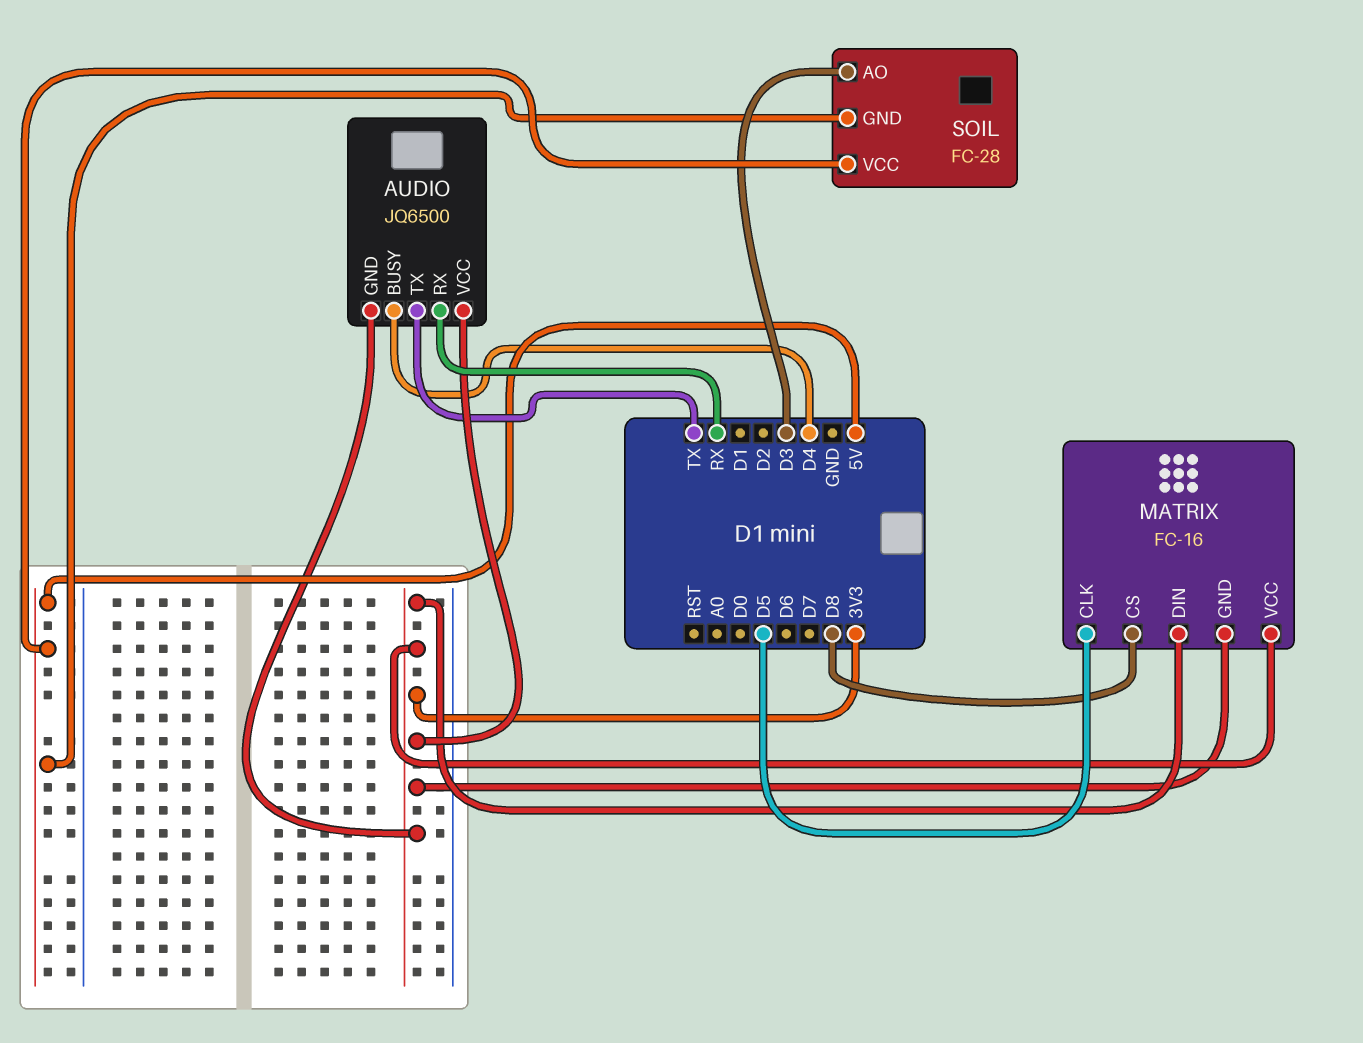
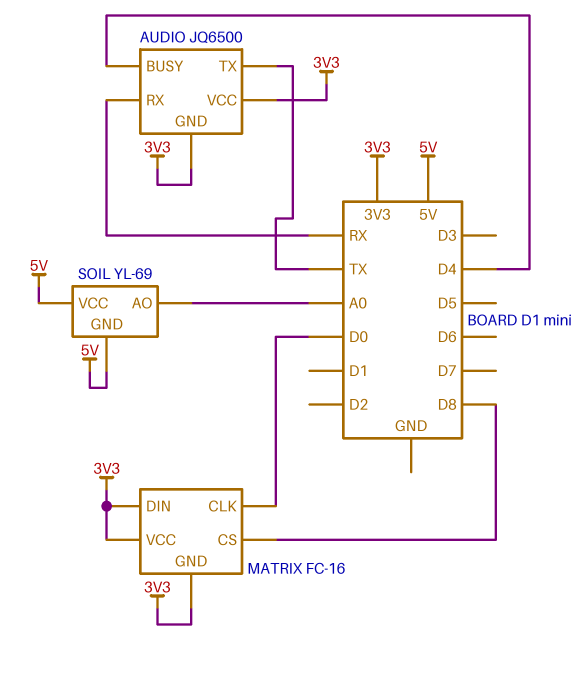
MATRIX pin CLK: D5 -> D0
SOIL: FC-28 -> YL-69
SOIL pin AO: D3 -> A0

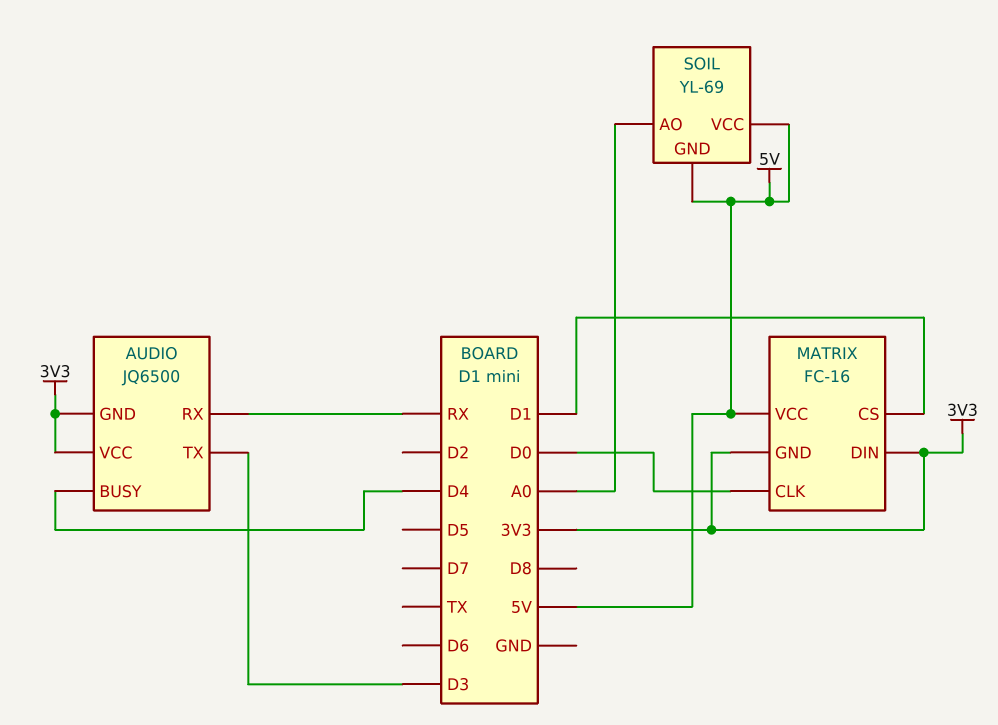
AUDIO pin TX: TX -> D3
MATRIX pin CS: D8 -> D1
MATRIX pin VCC: 3V3 -> 5V

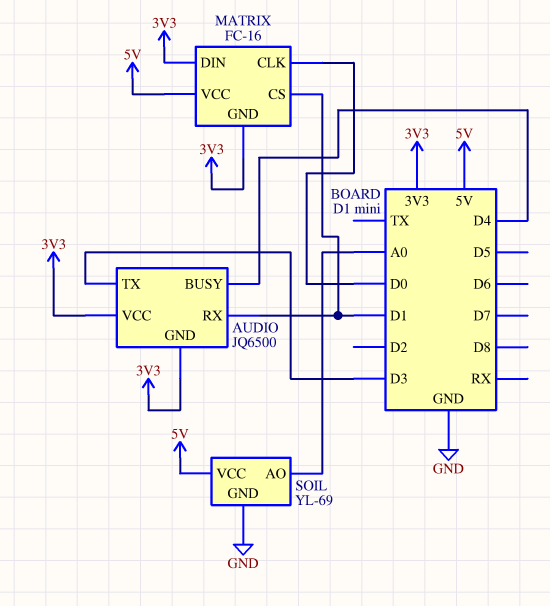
AUDIO pin RX: RX -> D1
SOIL pin GND: 5V -> GND

